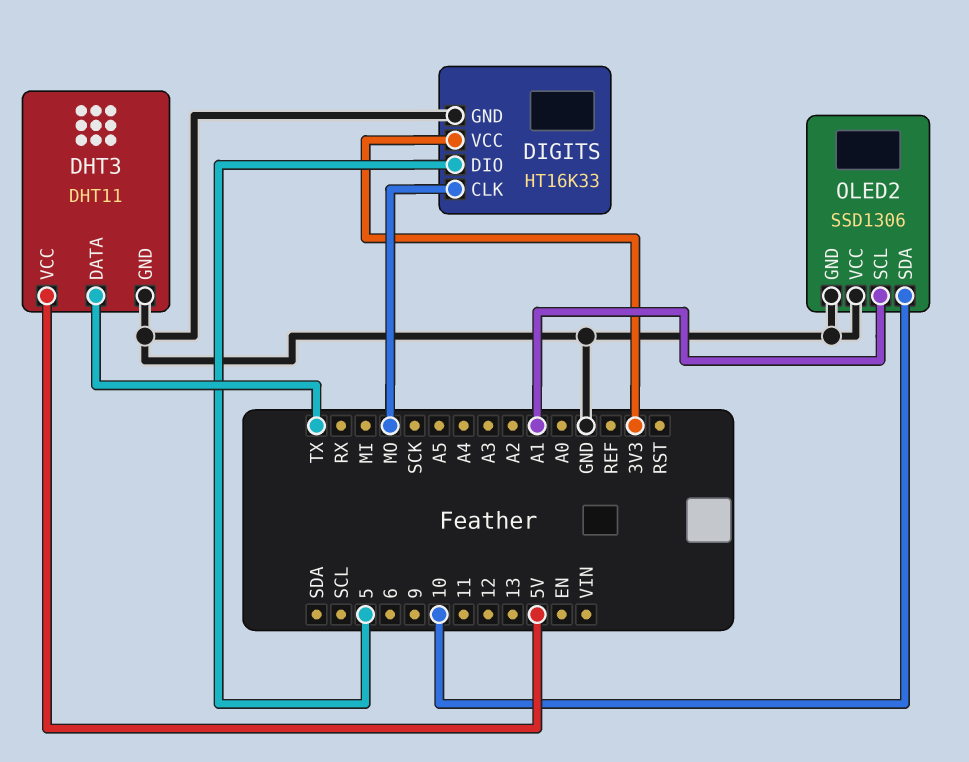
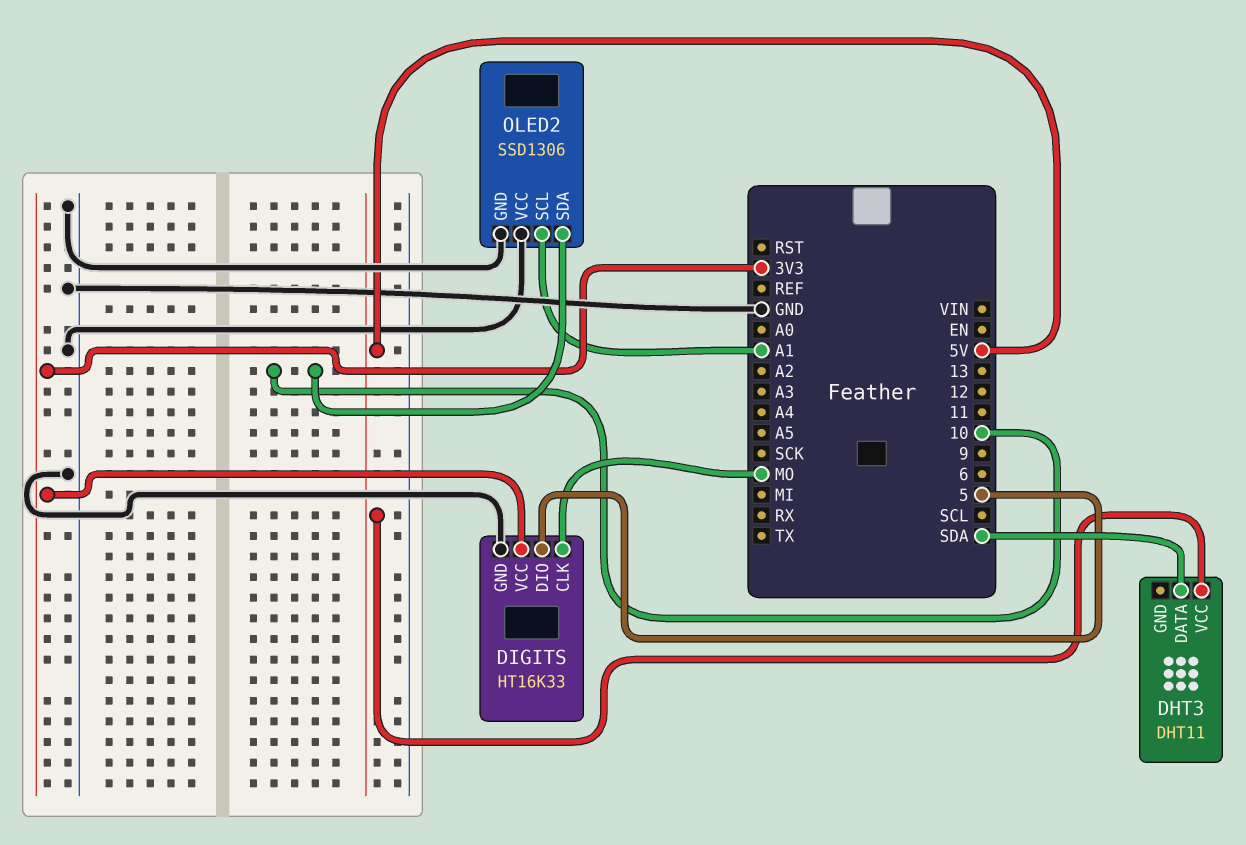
DHT3 pin DATA: TX -> SDA
DHT3 pin GND: GND -> none

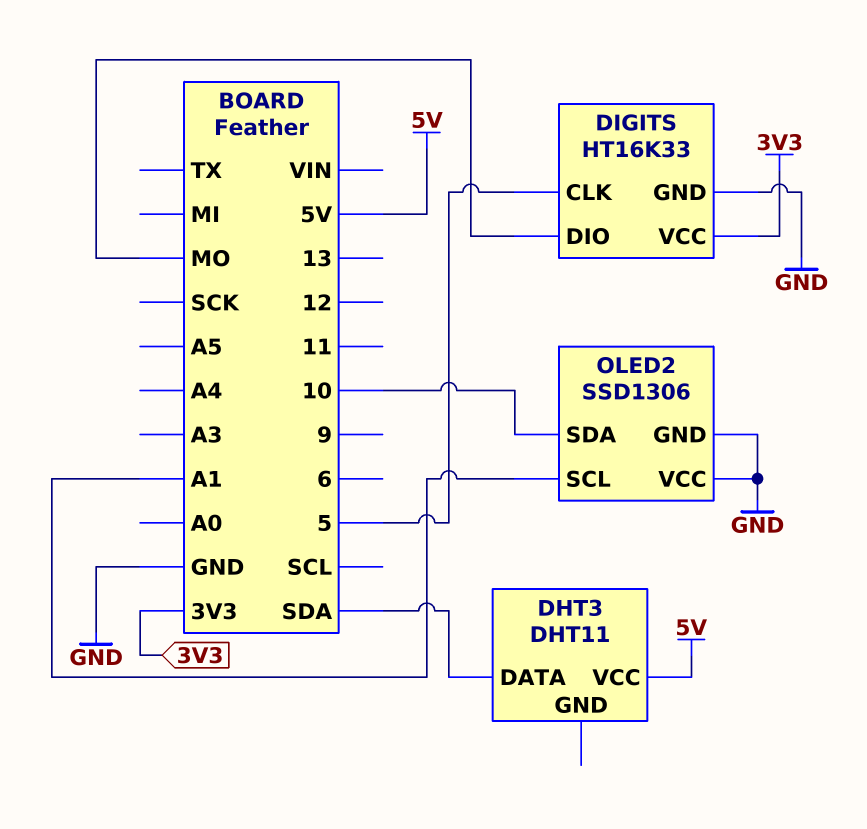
DIGITS pin CLK: MO -> 5
DIGITS pin DIO: 5 -> MO

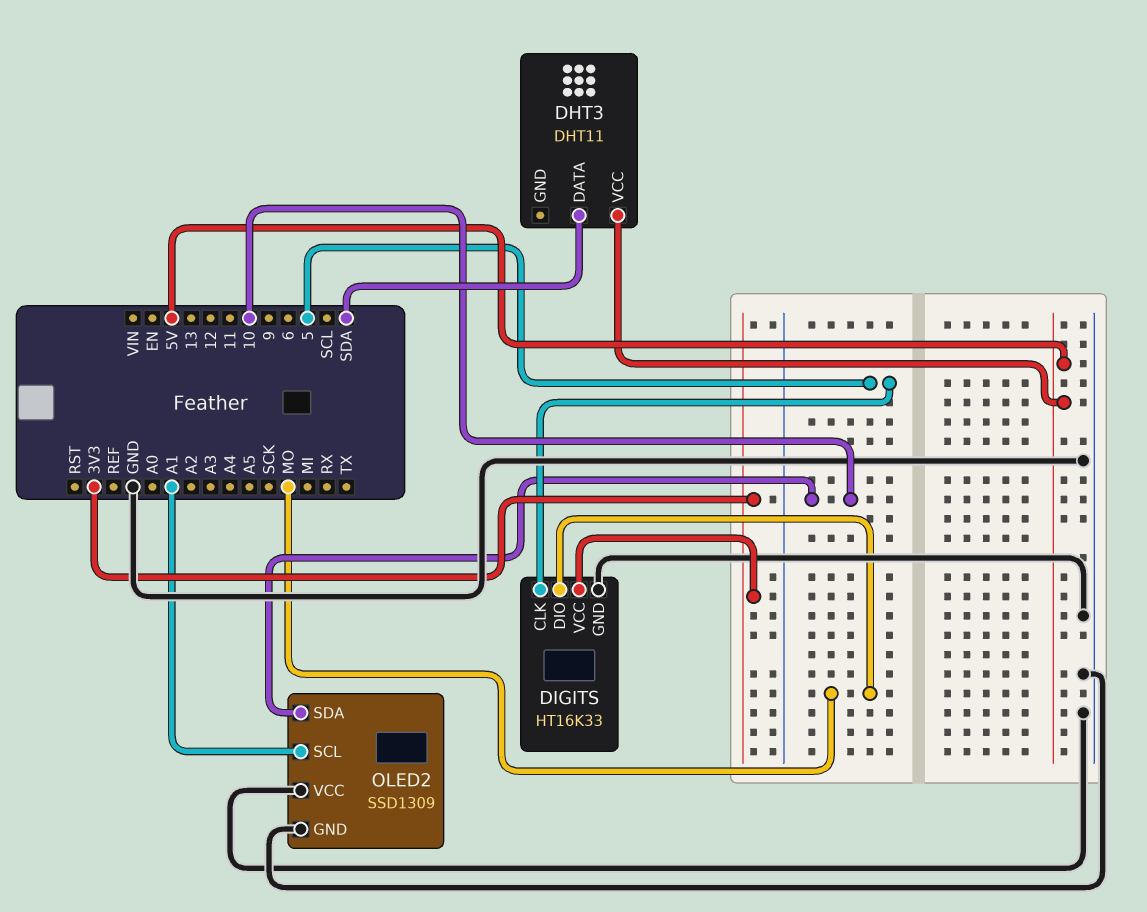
OLED2: SSD1306 -> SSD1309

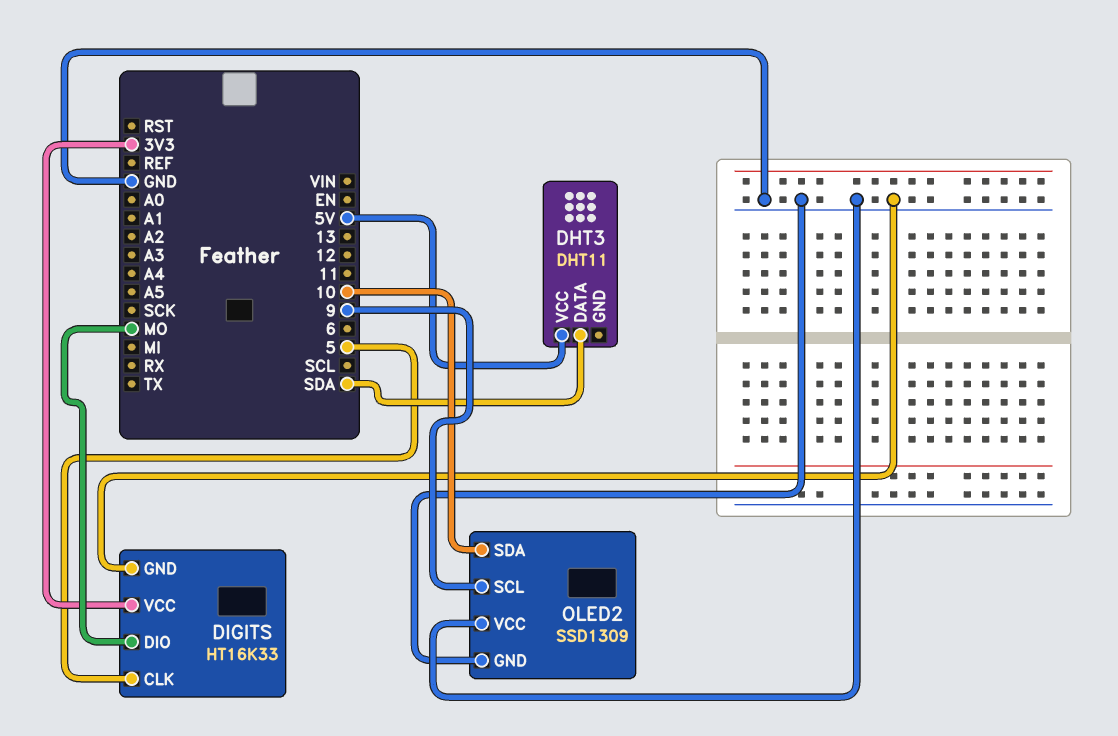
OLED2 pin SCL: A1 -> 9

